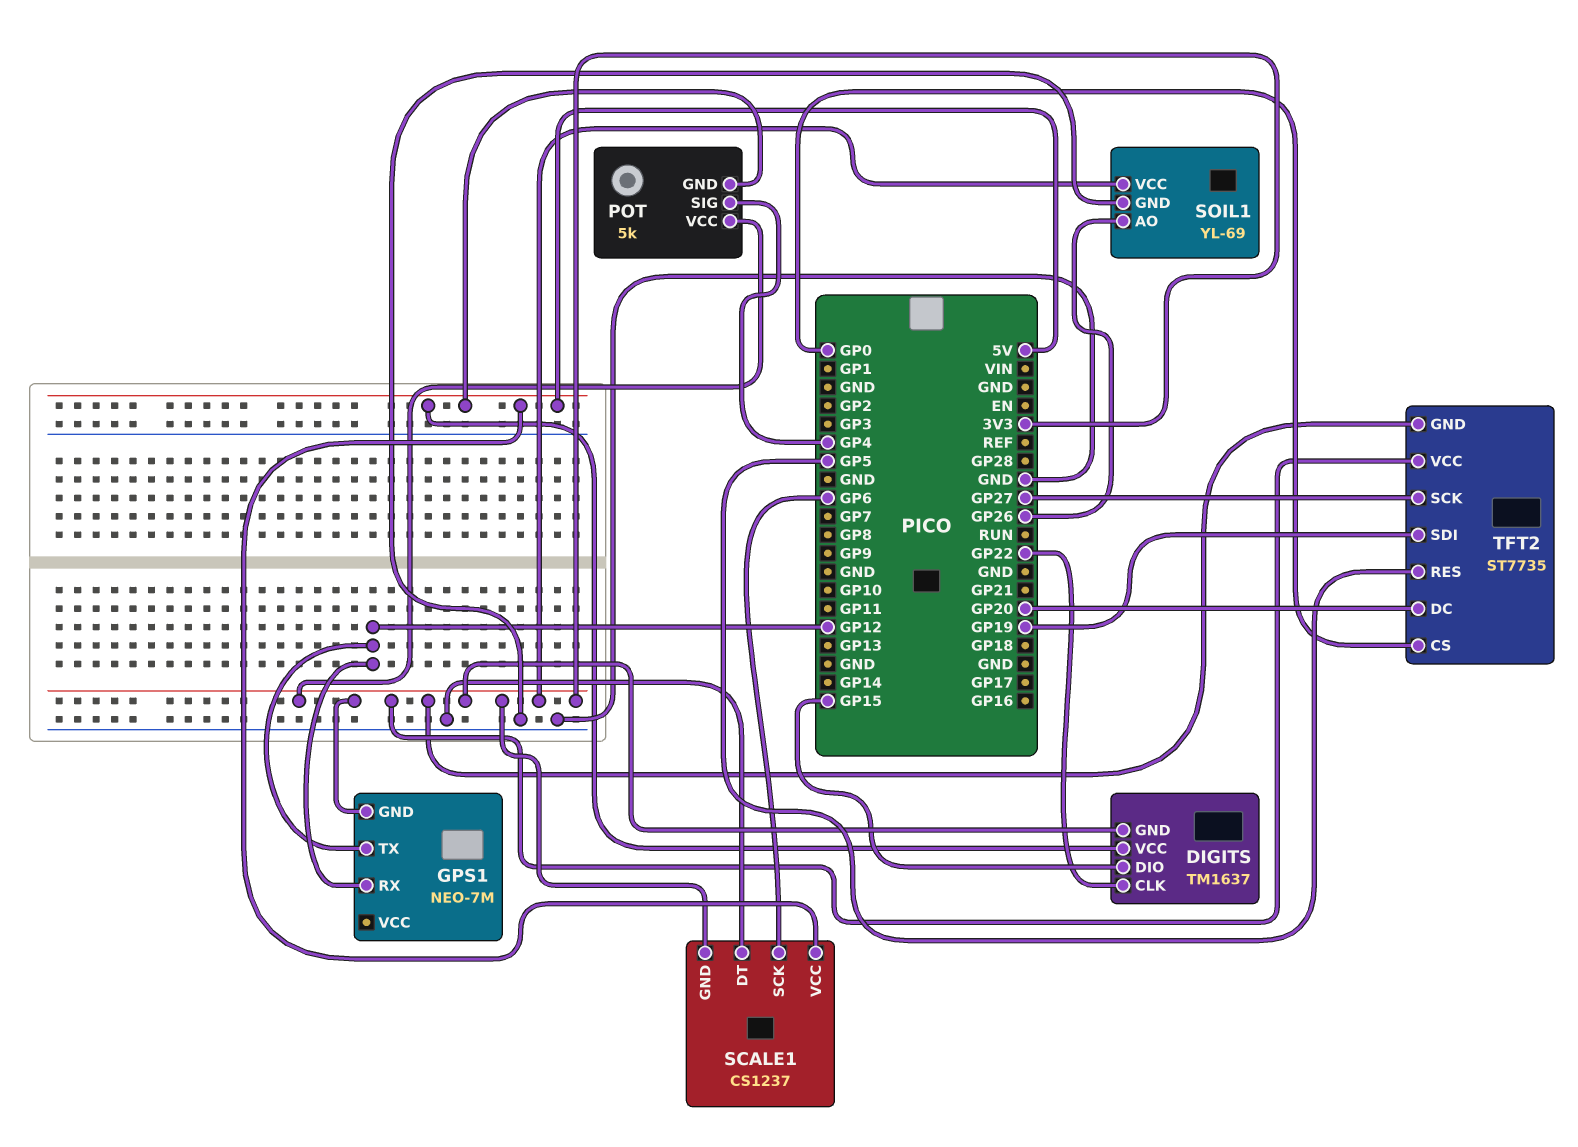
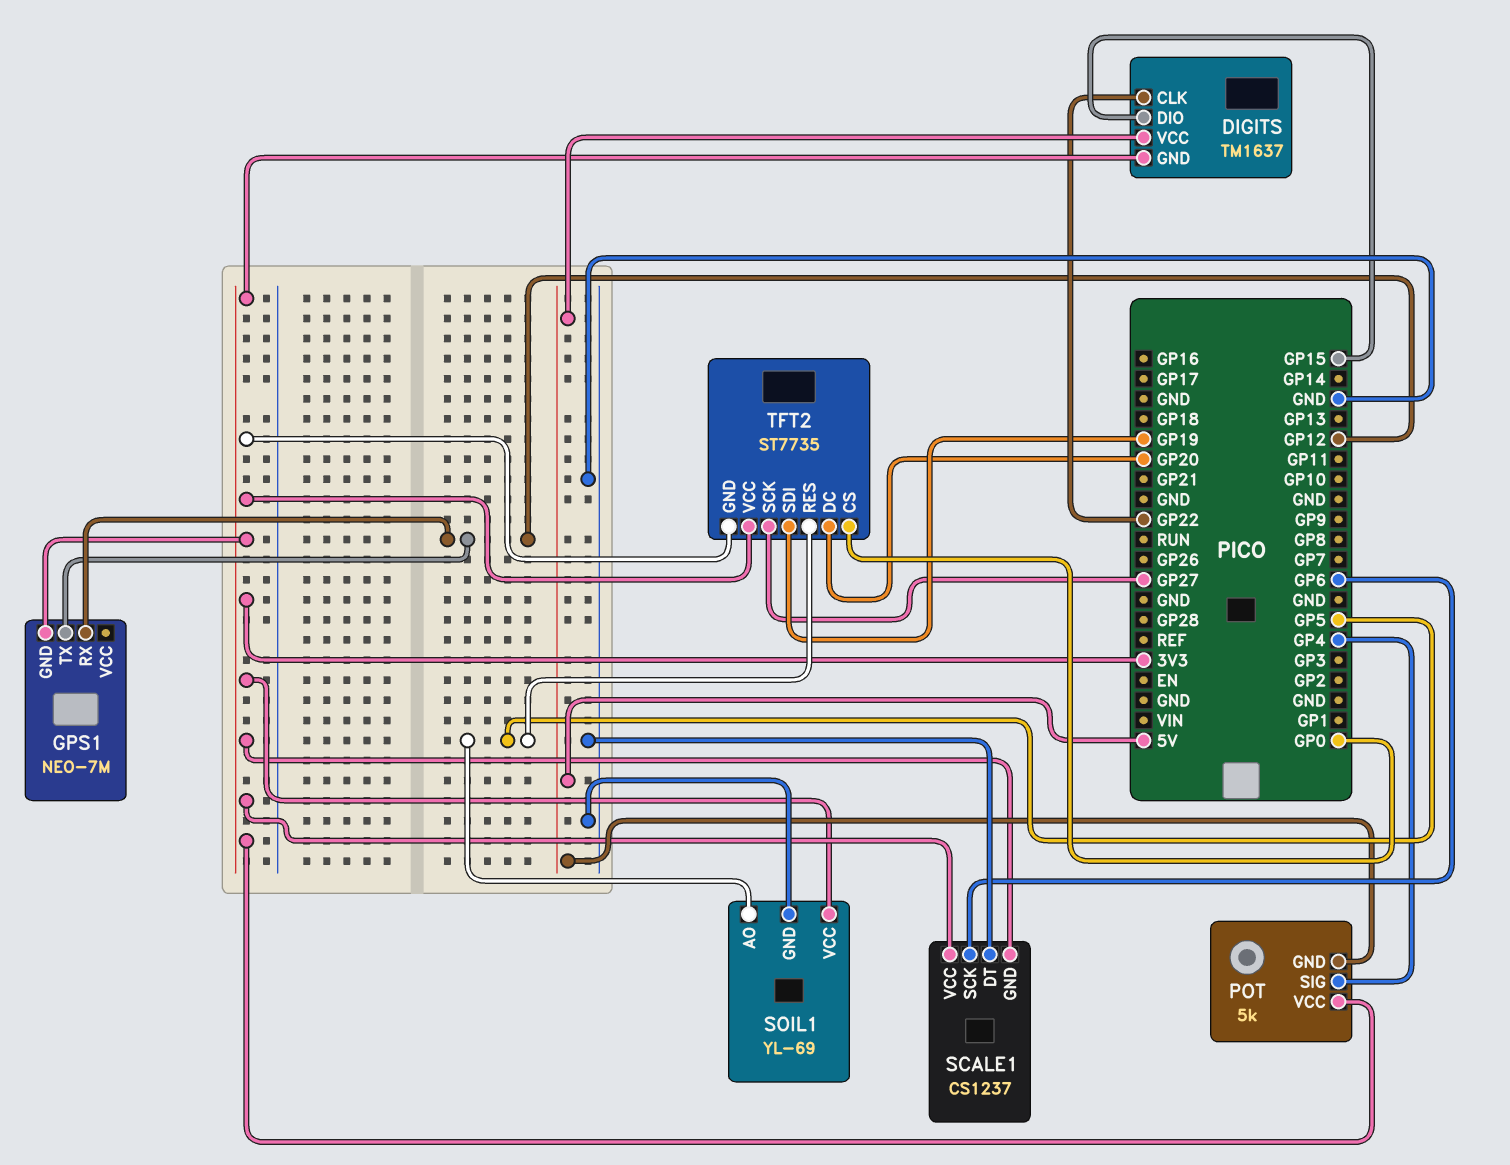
SCALE1 pin VCC: 5V -> 3V3
SOIL1 pin AO: GP26 -> GP5

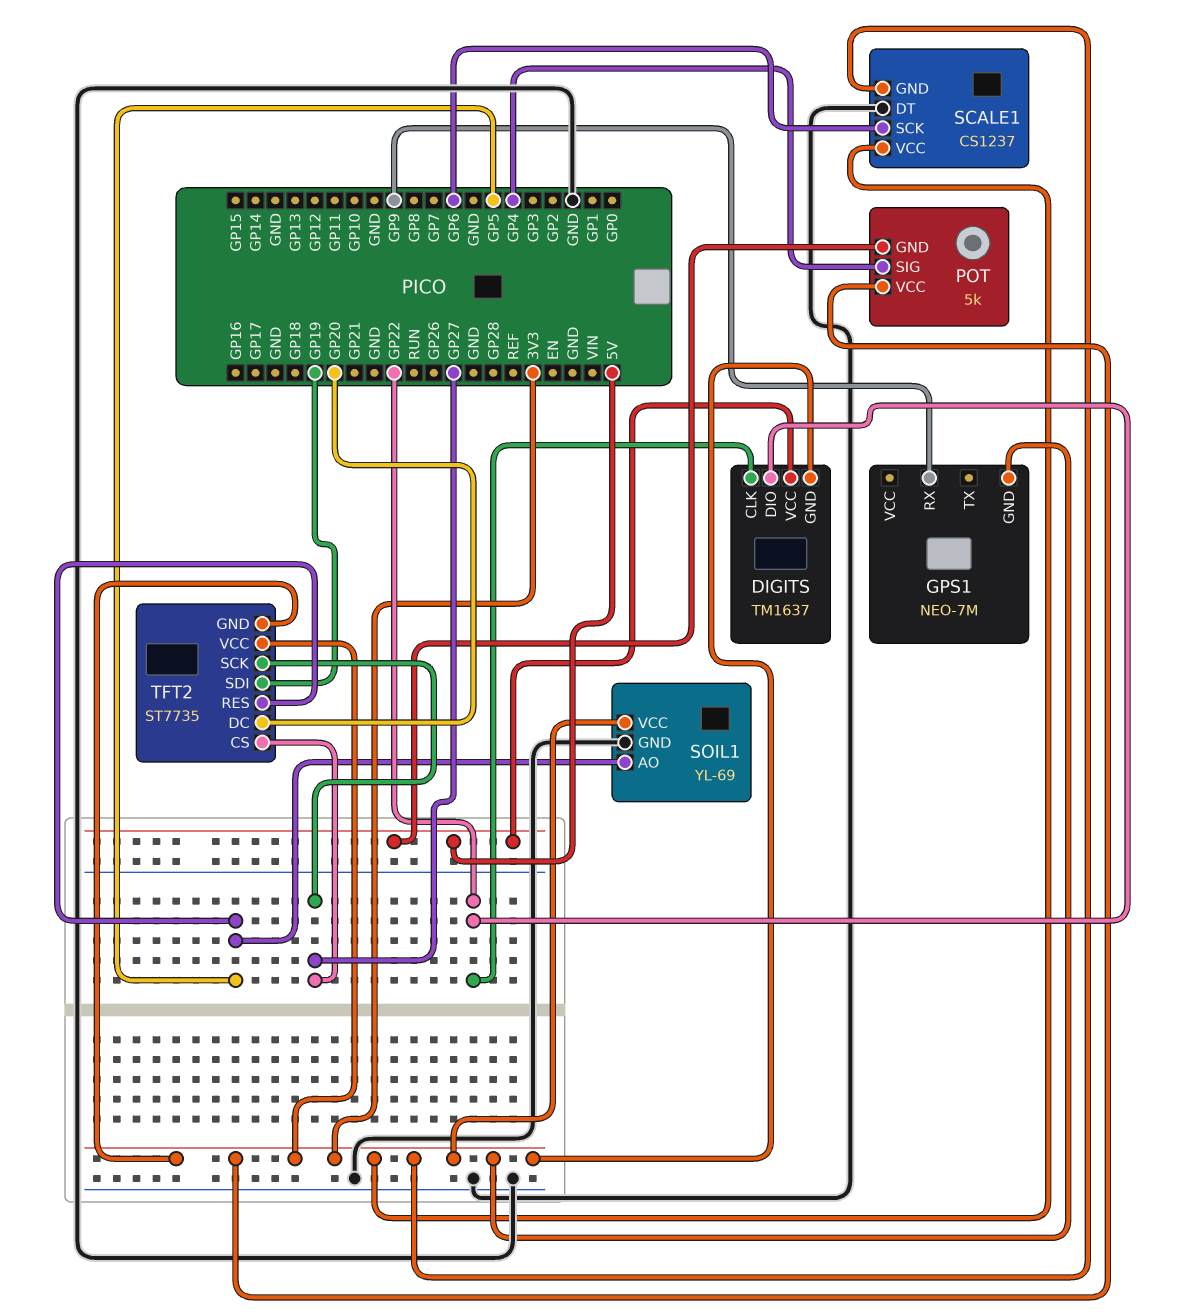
DIGITS pin DIO: GP15 -> GP22
GPS1 pin RX: GP12 -> GP9
GPS1 pin TX: GP12 -> none
TFT2 pin CS: GP0 -> GP27

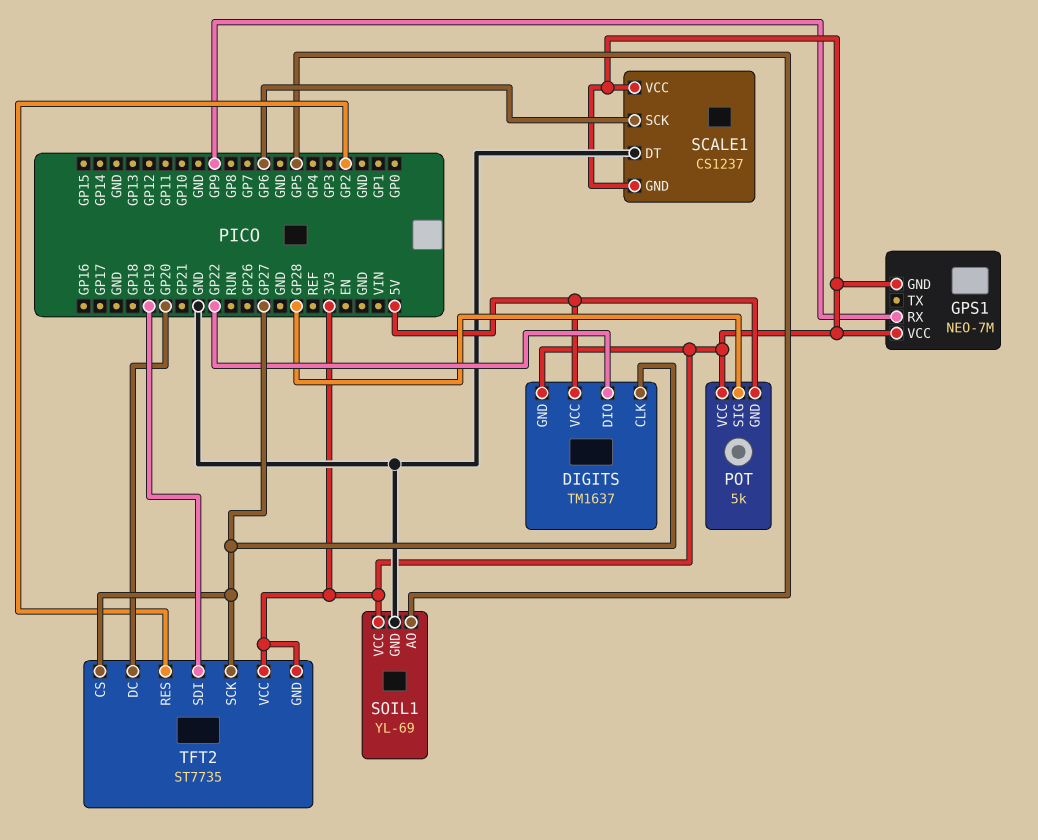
DIGITS pin CLK: GP22 -> GP27
GPS1 pin VCC: none -> 3V3
POT pin SIG: GP4 -> GP28
TFT2 pin RES: GP5 -> GP2

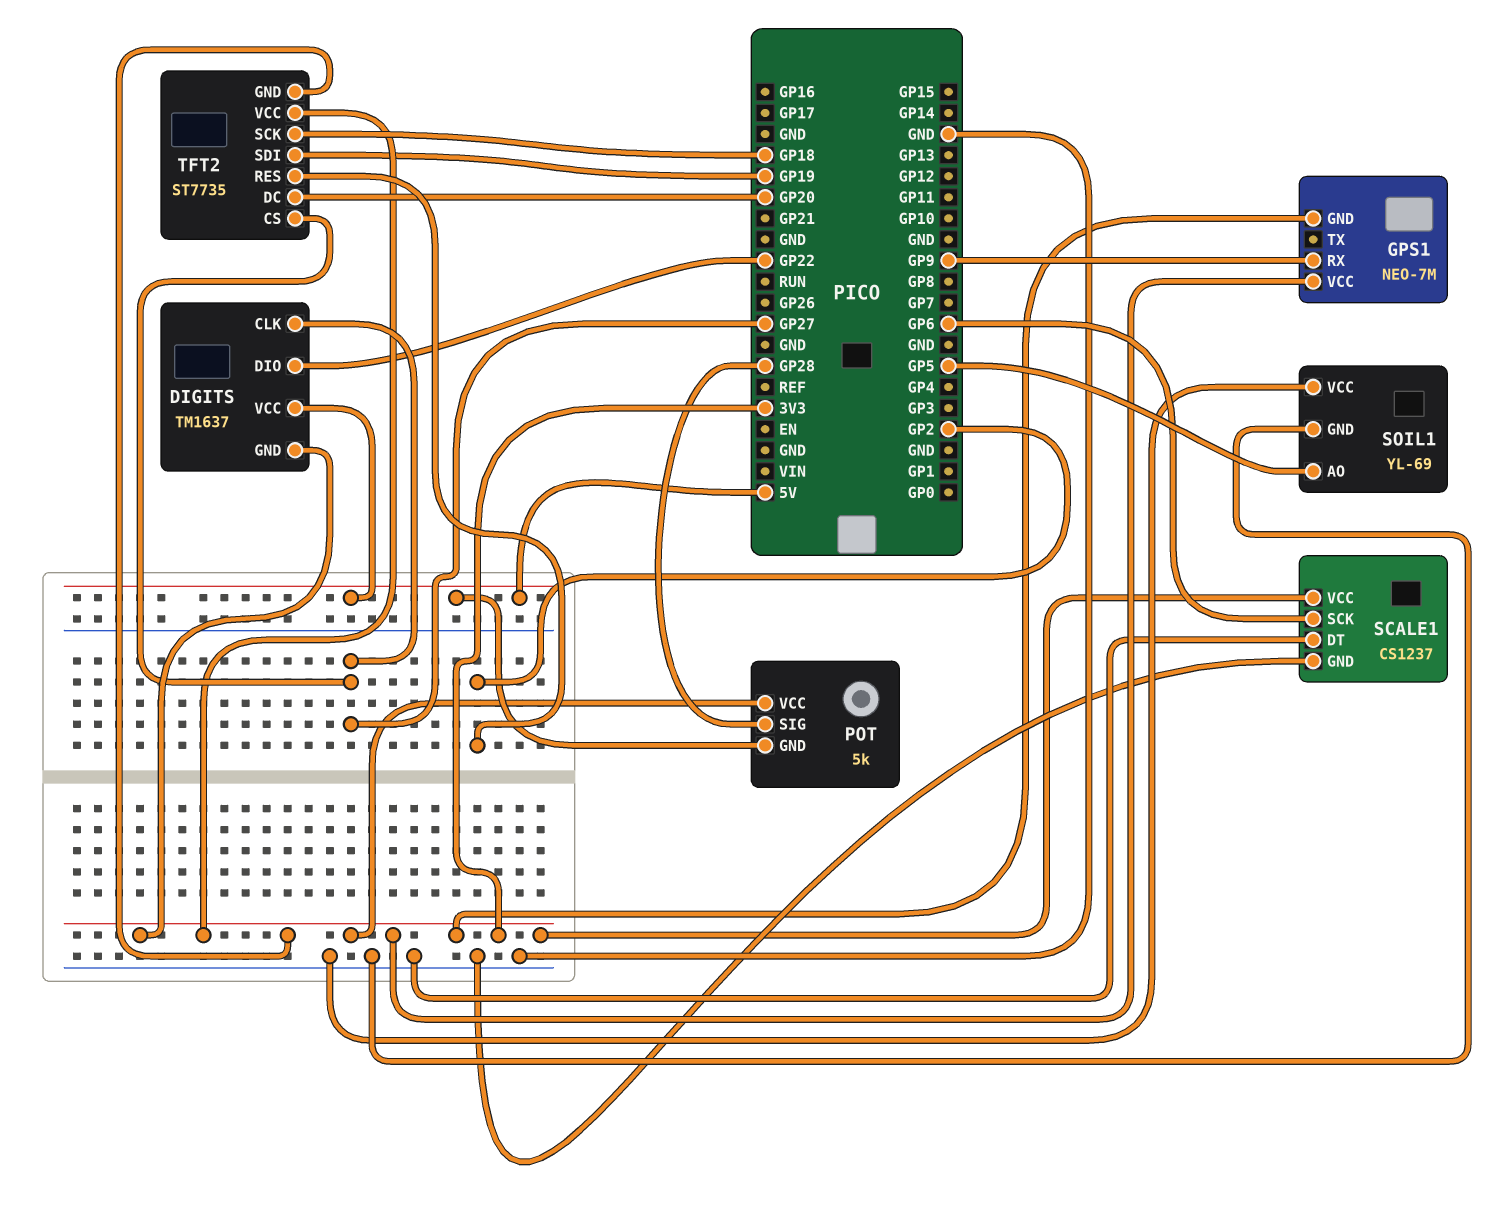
SCALE1 pin GND: 3V3 -> GND
SOIL1 pin VCC: 3V3 -> GND
TFT2 pin SCK: GP27 -> GP18

